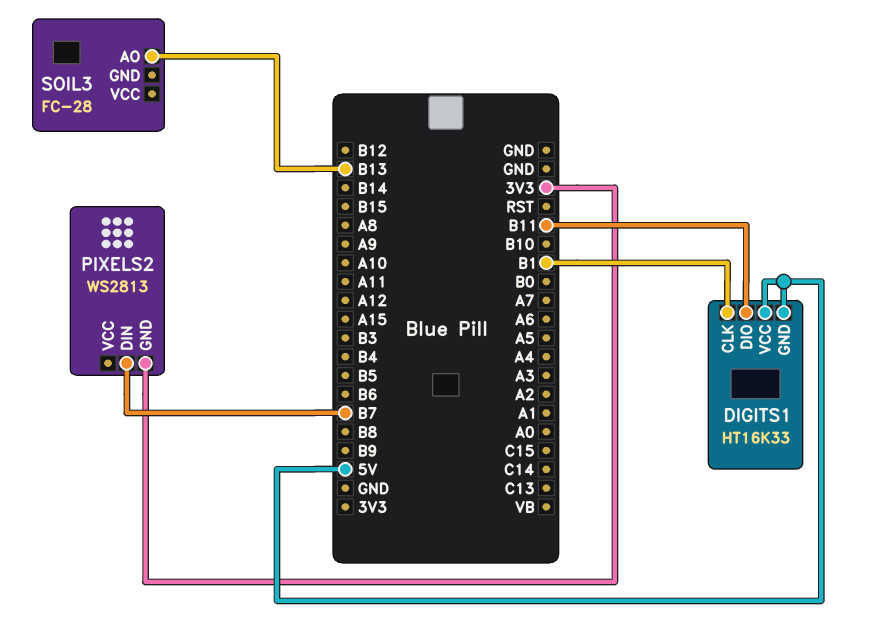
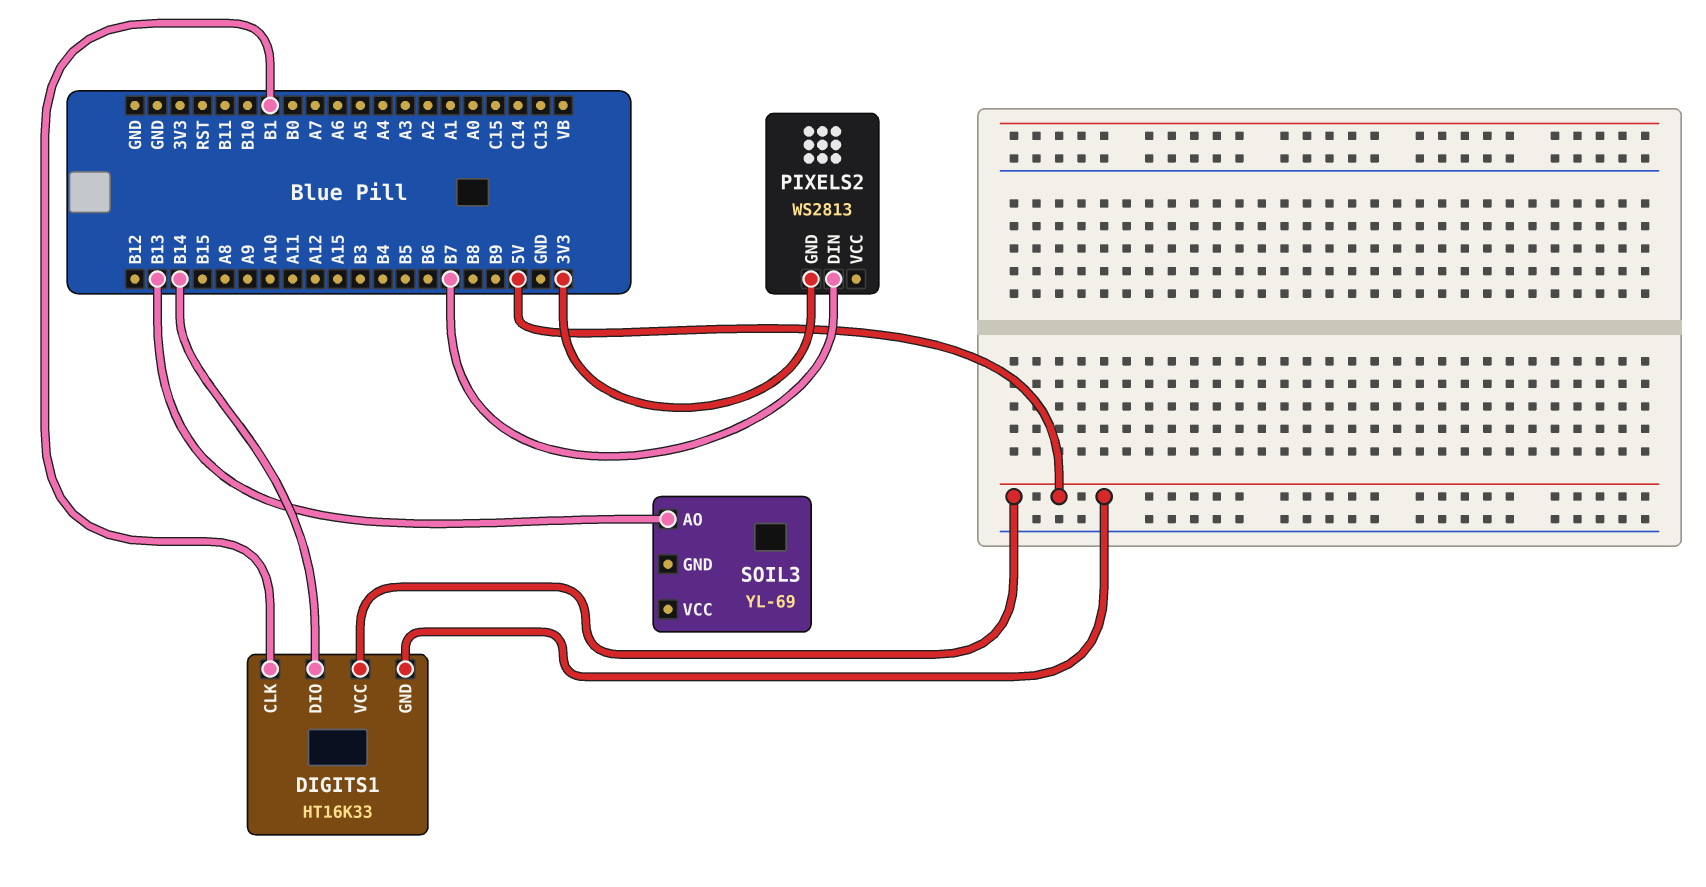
DIGITS1 pin DIO: B11 -> B14
SOIL3: FC-28 -> YL-69

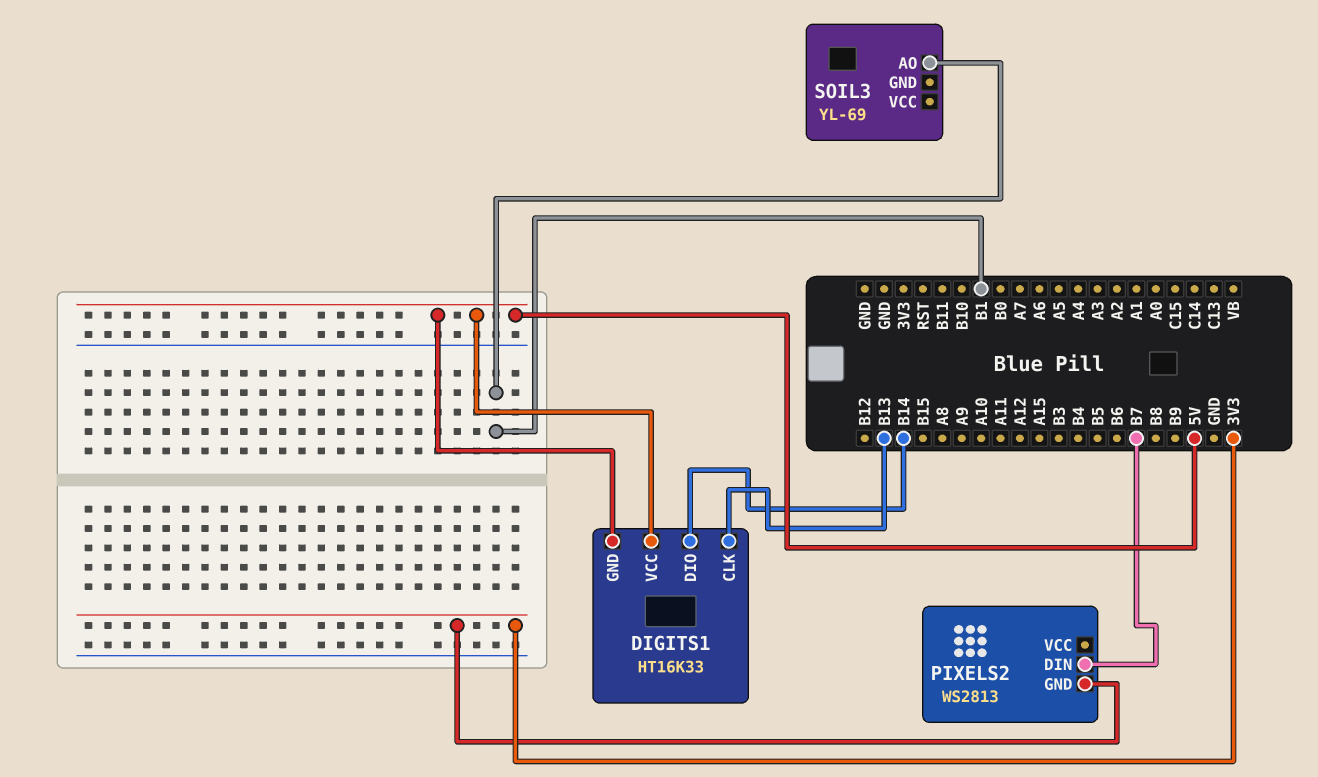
DIGITS1 pin CLK: B1 -> B13
SOIL3 pin AO: B13 -> B1

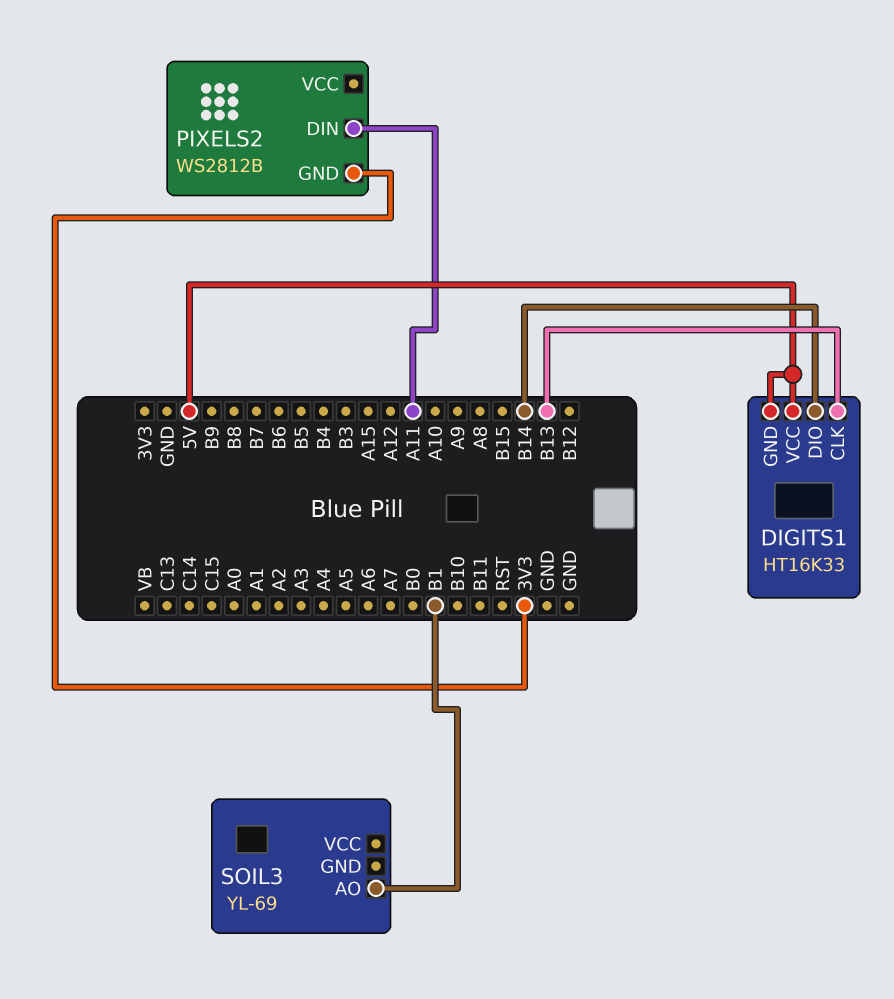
PIXELS2: WS2813 -> WS2812B
PIXELS2 pin DIN: B7 -> A11

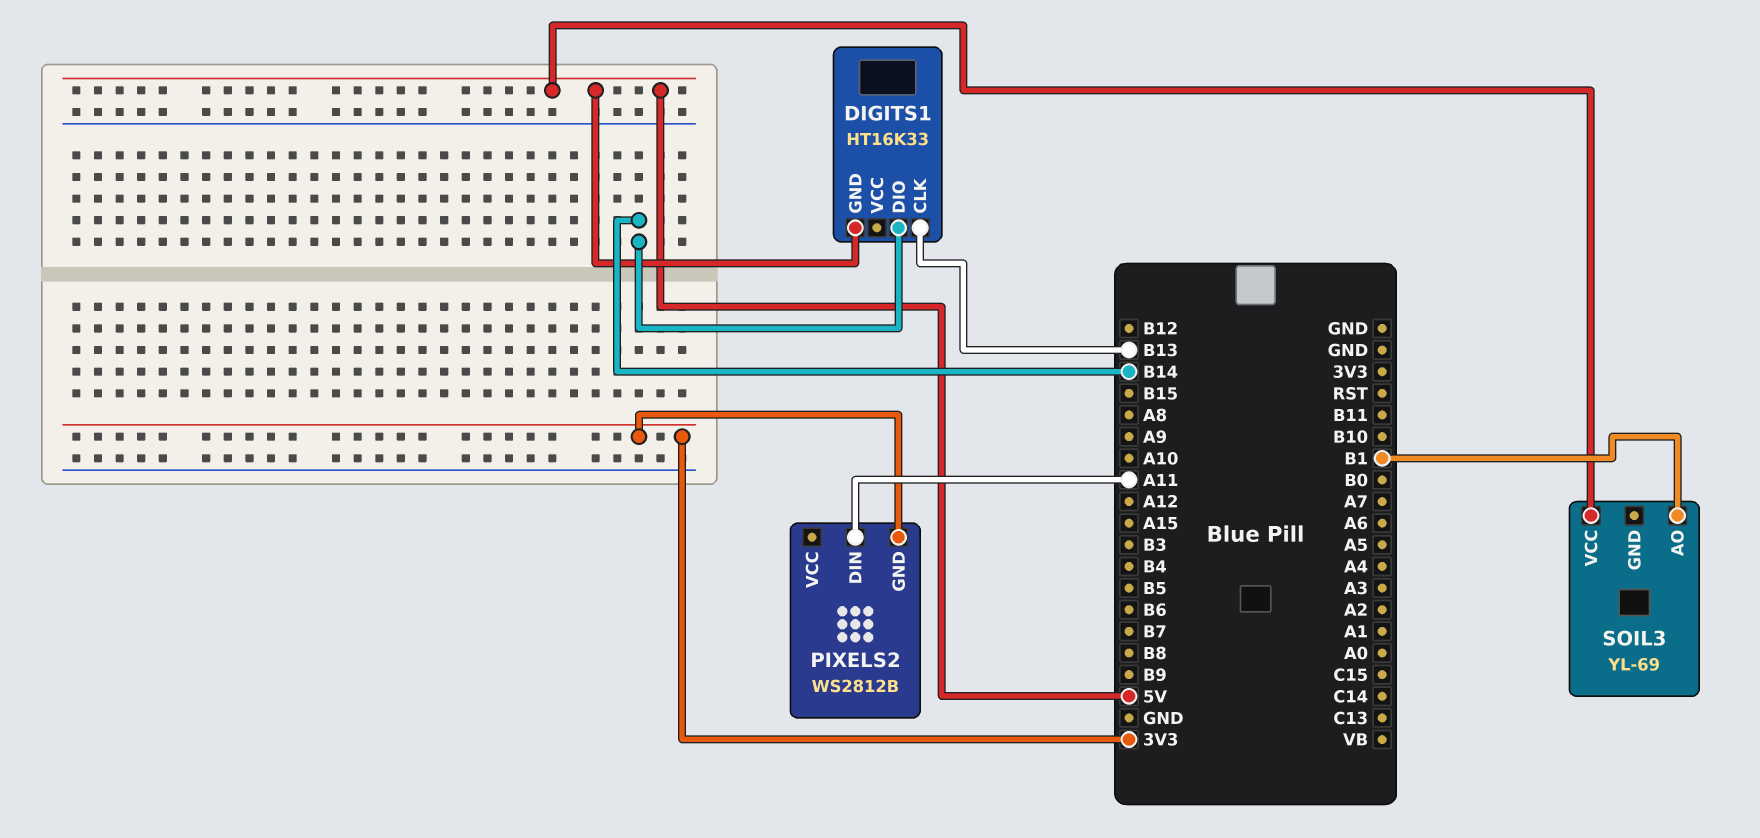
DIGITS1 pin VCC: 5V -> none
SOIL3 pin VCC: none -> 5V

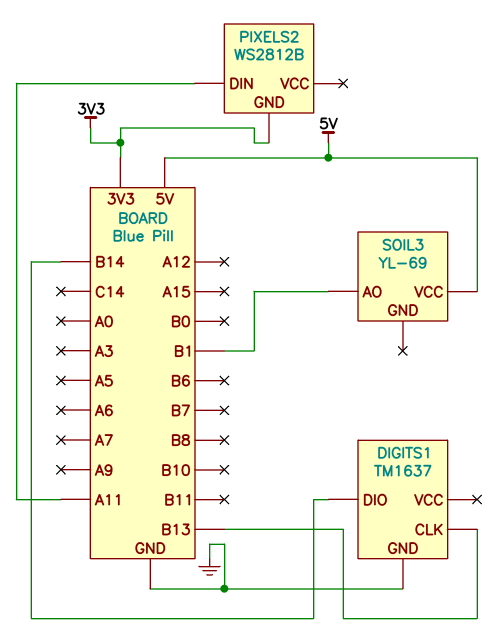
DIGITS1: HT16K33 -> TM1637
DIGITS1 pin GND: 5V -> GND

